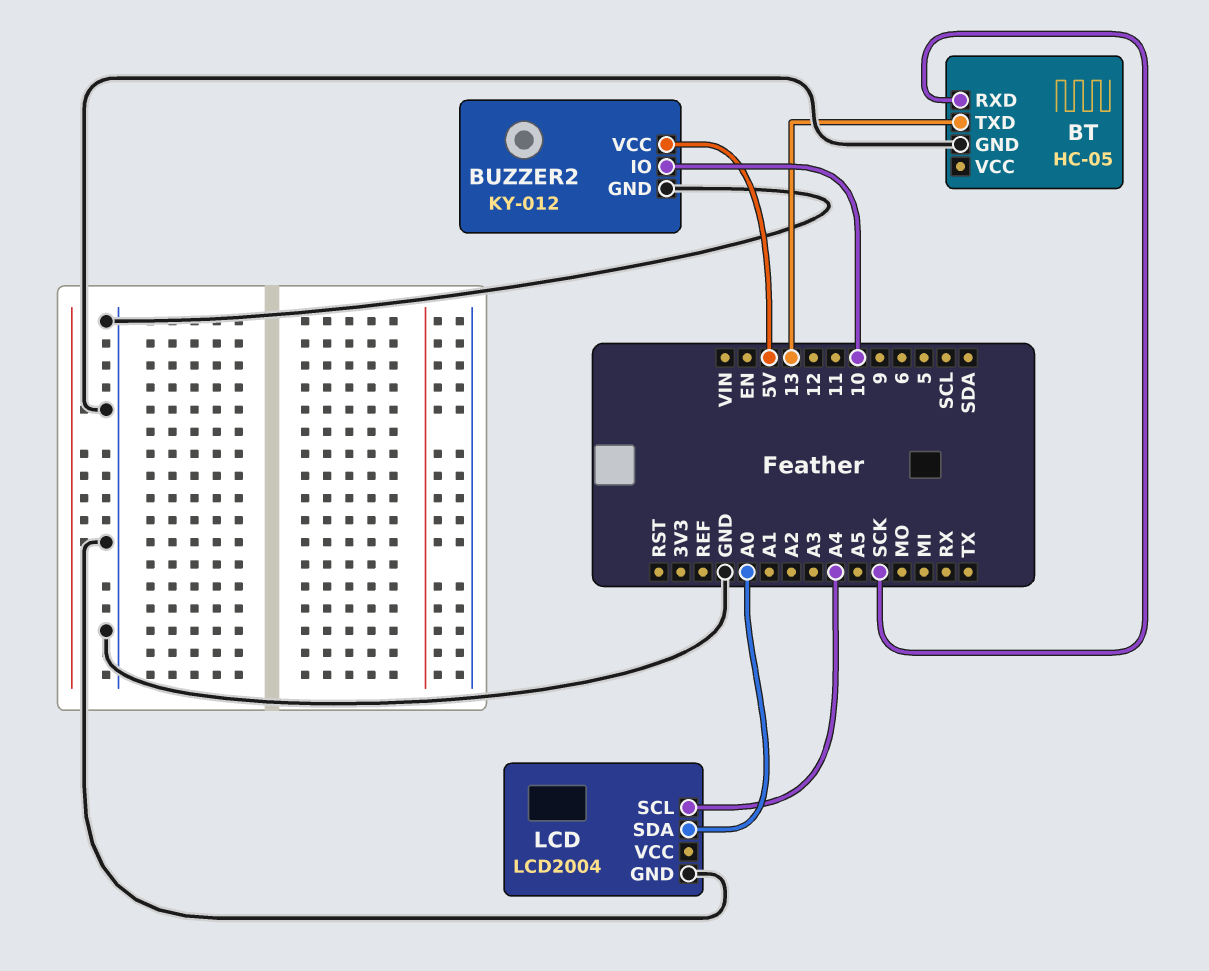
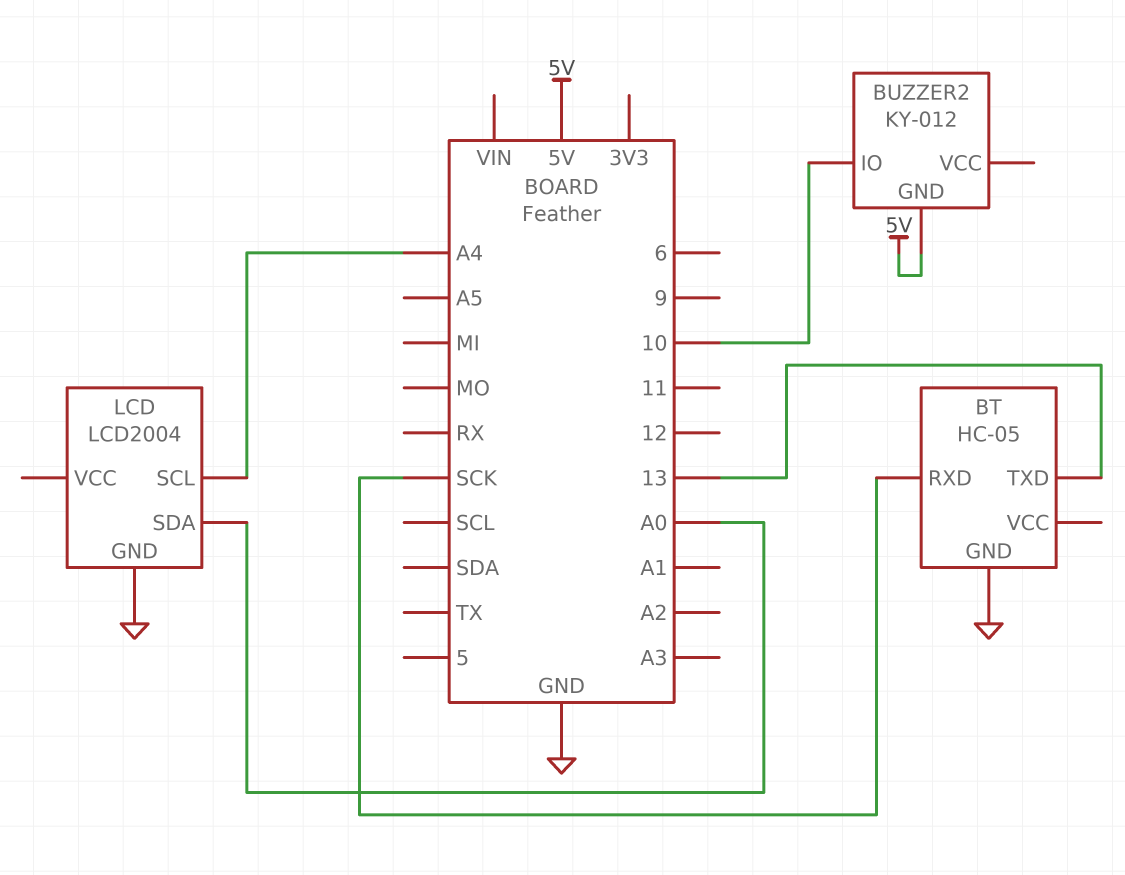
BUZZER2 pin GND: GND -> 5V
BUZZER2 pin VCC: 5V -> none

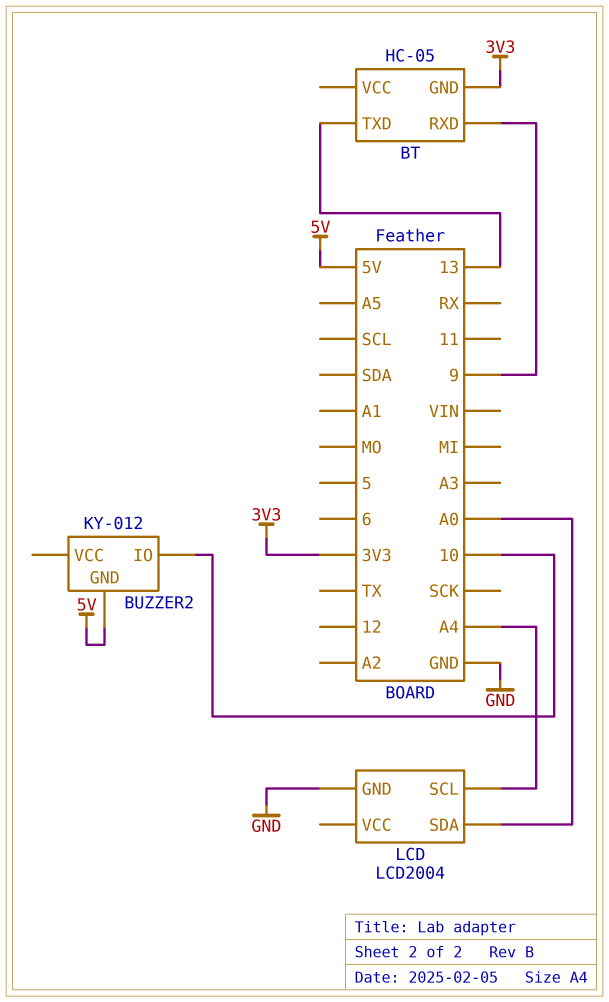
BT pin GND: GND -> 3V3
BT pin RXD: SCK -> 9

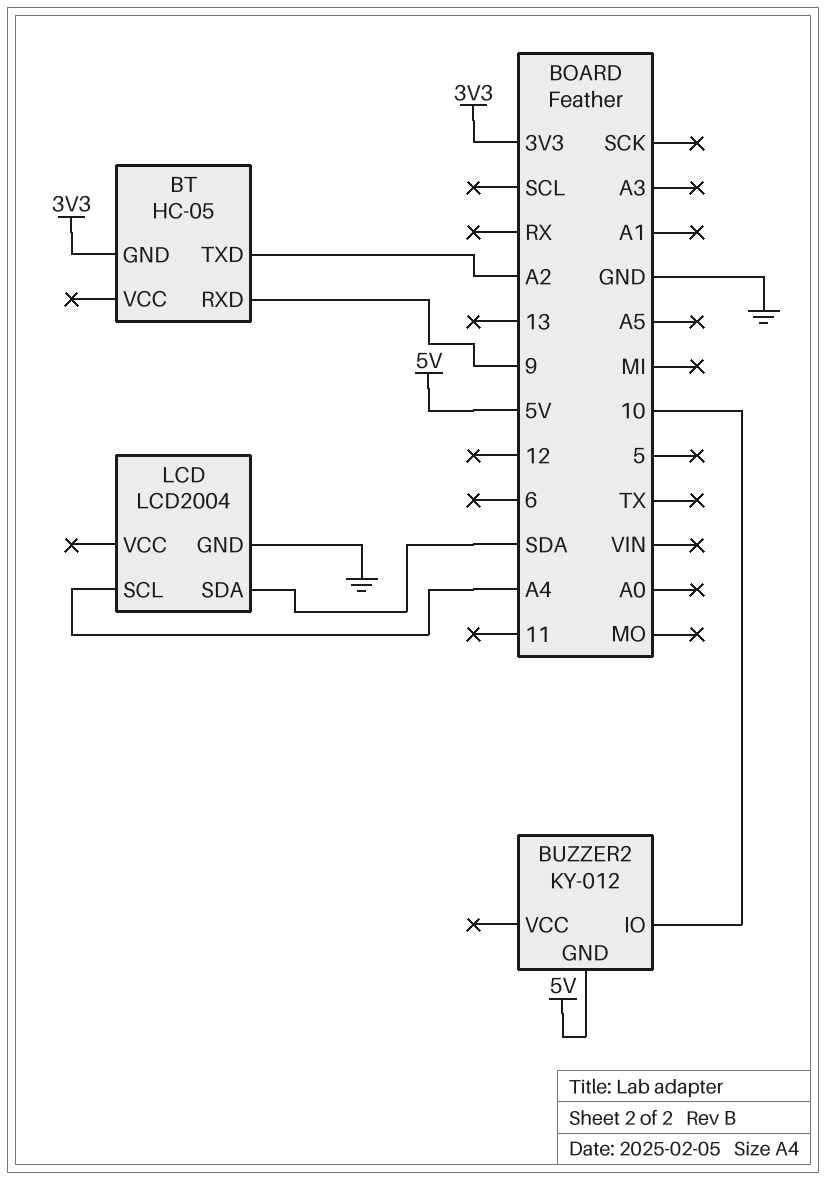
BT pin TXD: 13 -> A2
LCD pin SDA: A0 -> SDA

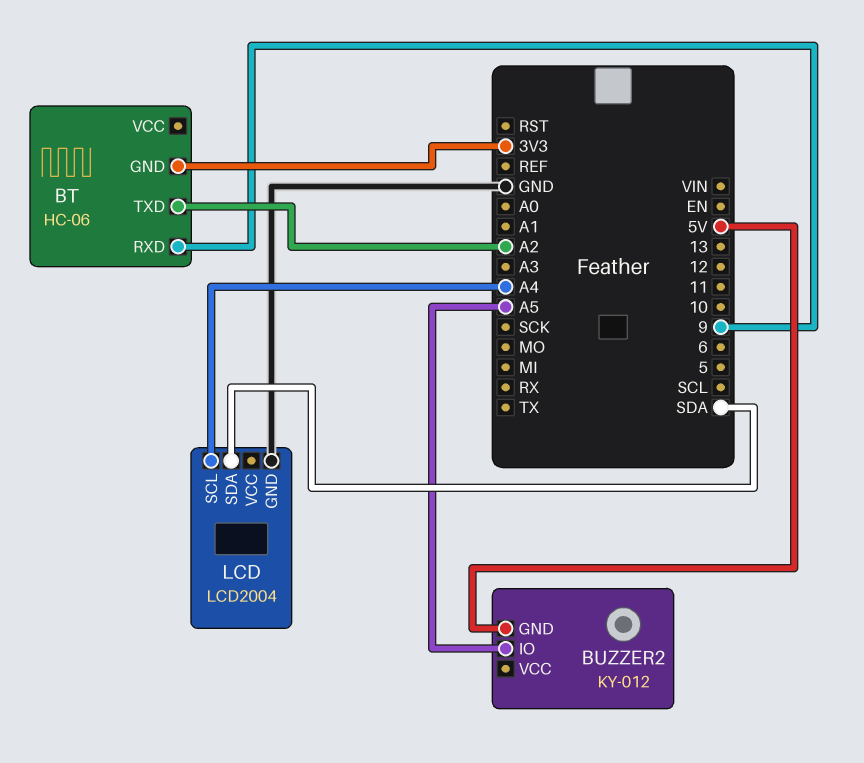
BT: HC-05 -> HC-06
BUZZER2 pin IO: 10 -> A5

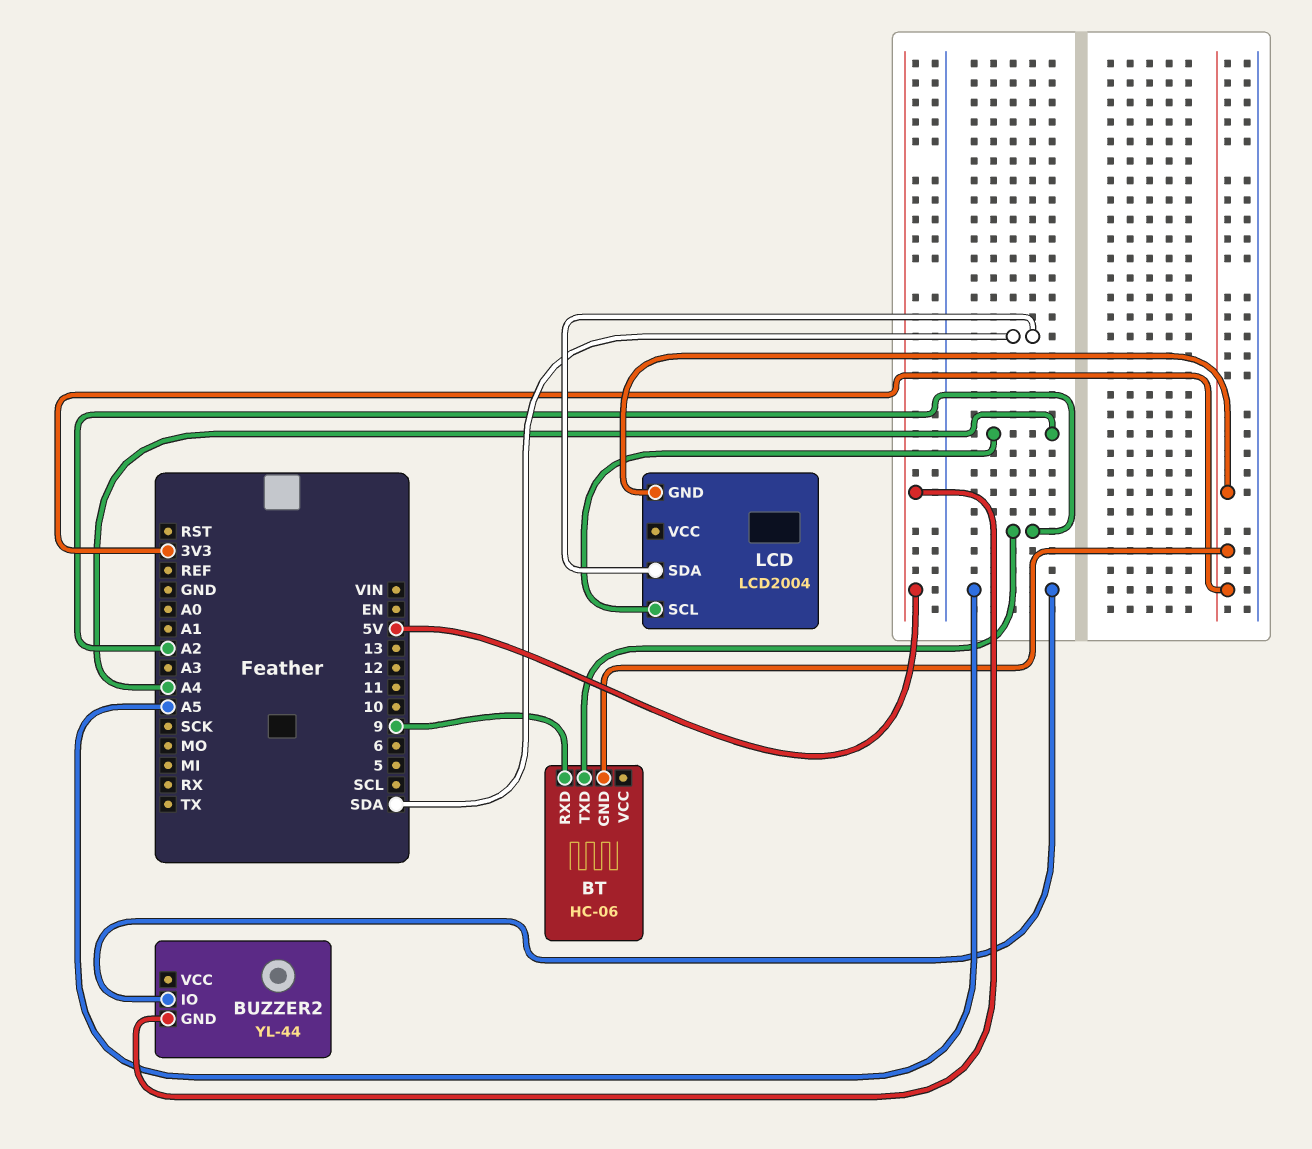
BUZZER2: KY-012 -> YL-44
LCD pin GND: GND -> 3V3

